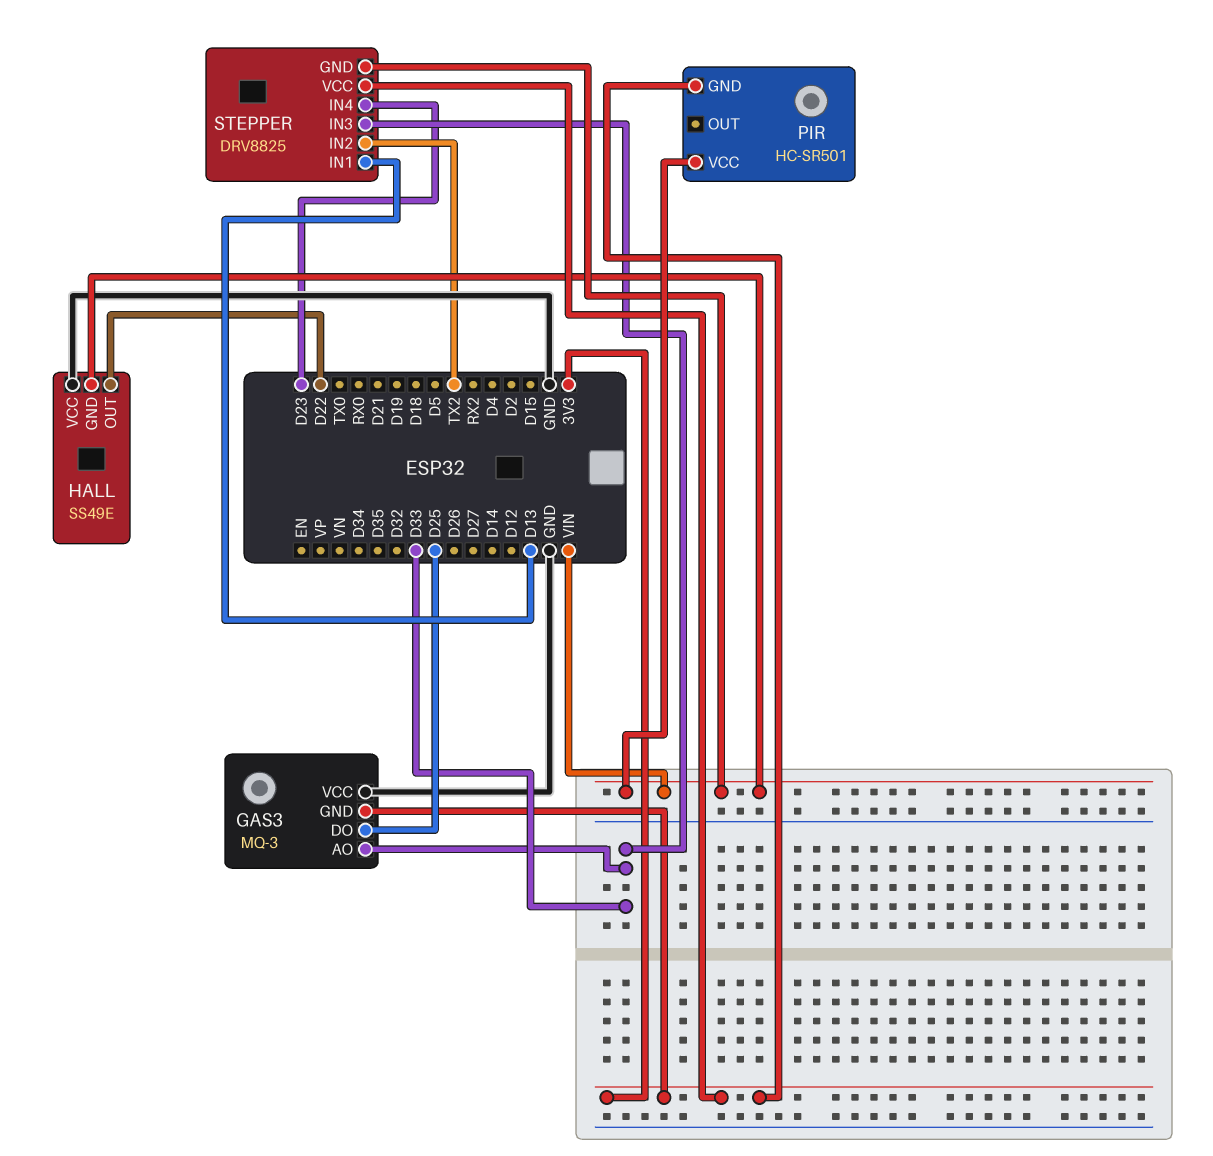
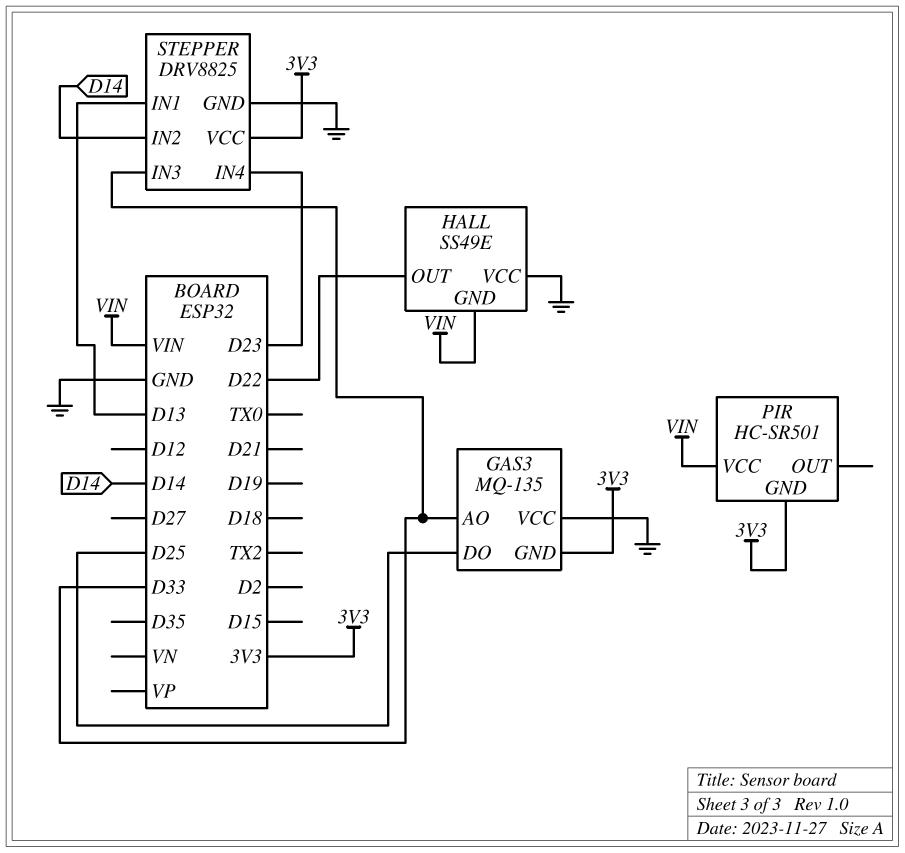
GAS3: MQ-3 -> MQ-135
STEPPER pin GND: VIN -> GND
STEPPER pin IN2: TX2 -> D14

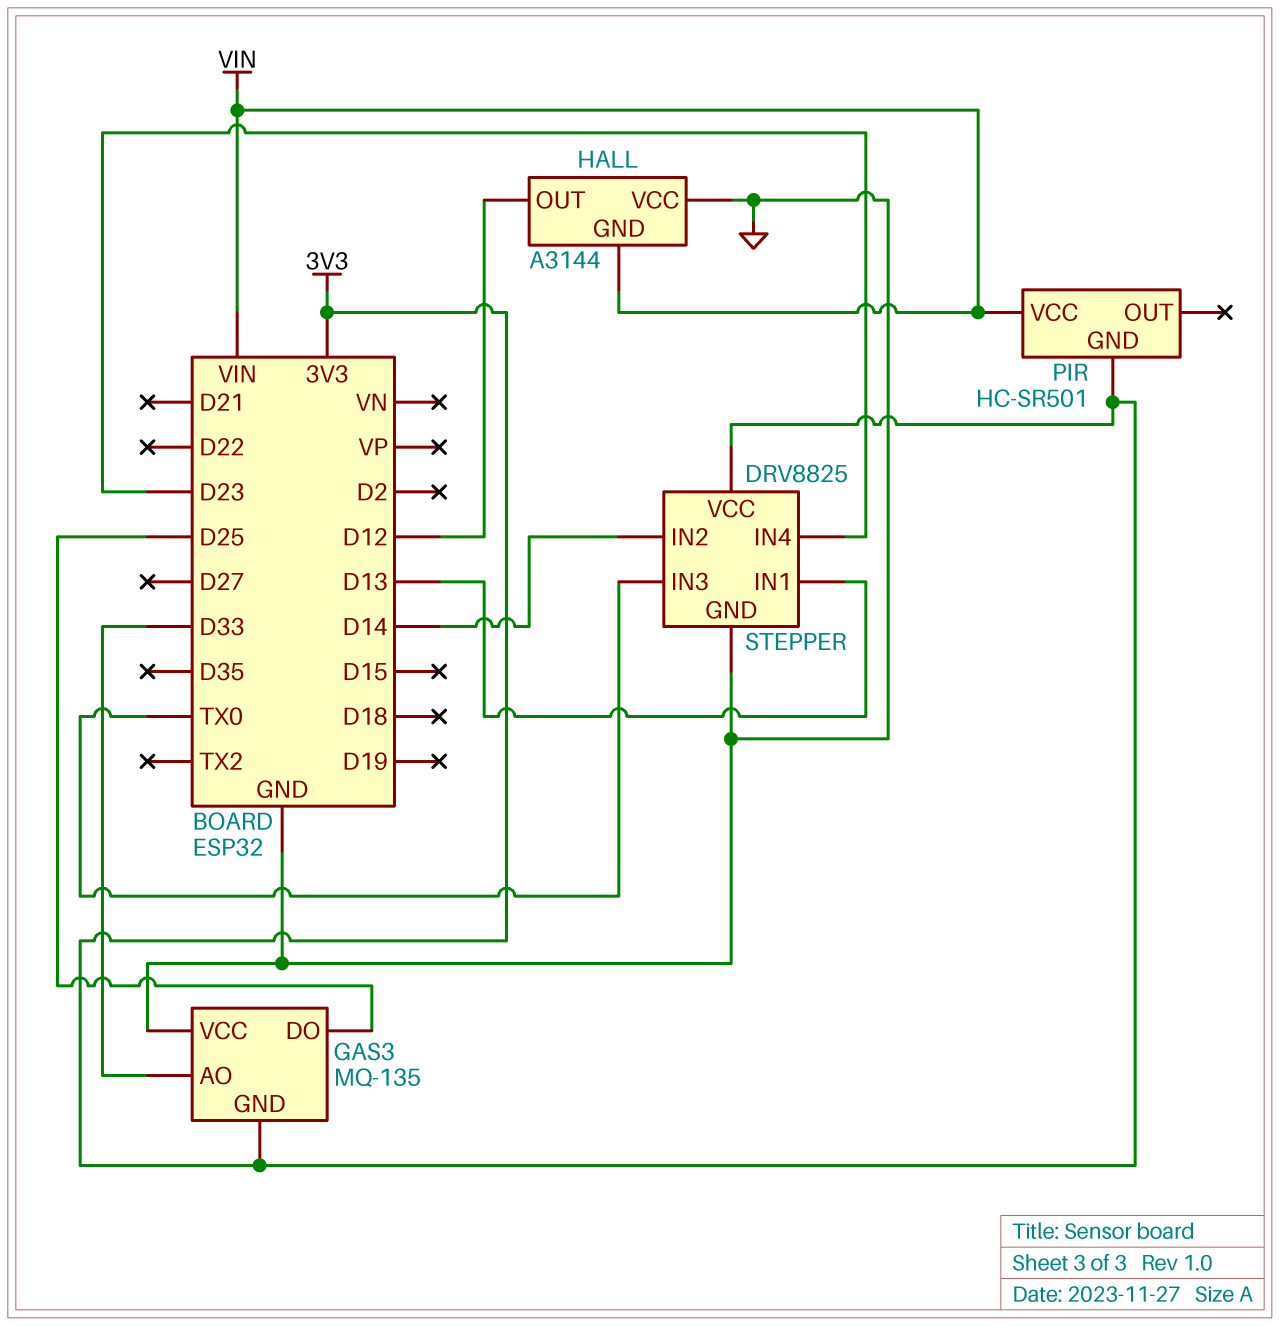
HALL: SS49E -> A3144
HALL pin OUT: D22 -> D12
STEPPER pin IN3: D33 -> TX0

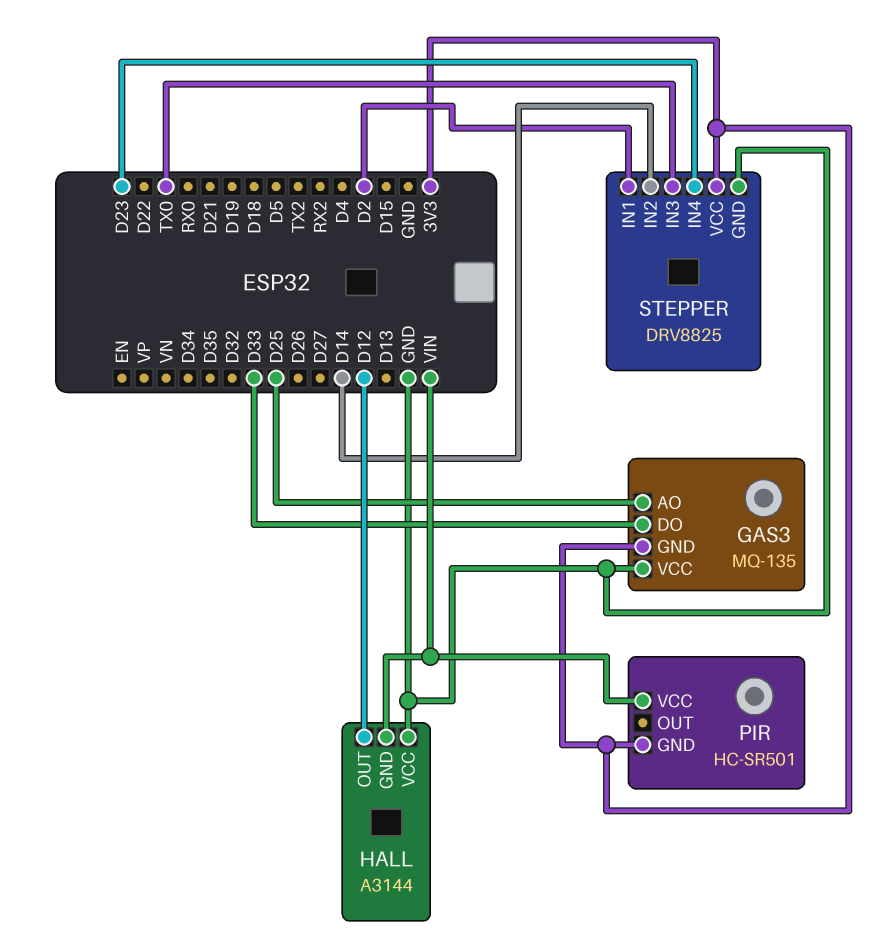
GAS3 pin AO: D33 -> D25
GAS3 pin DO: D25 -> D33
STEPPER pin IN1: D13 -> D2

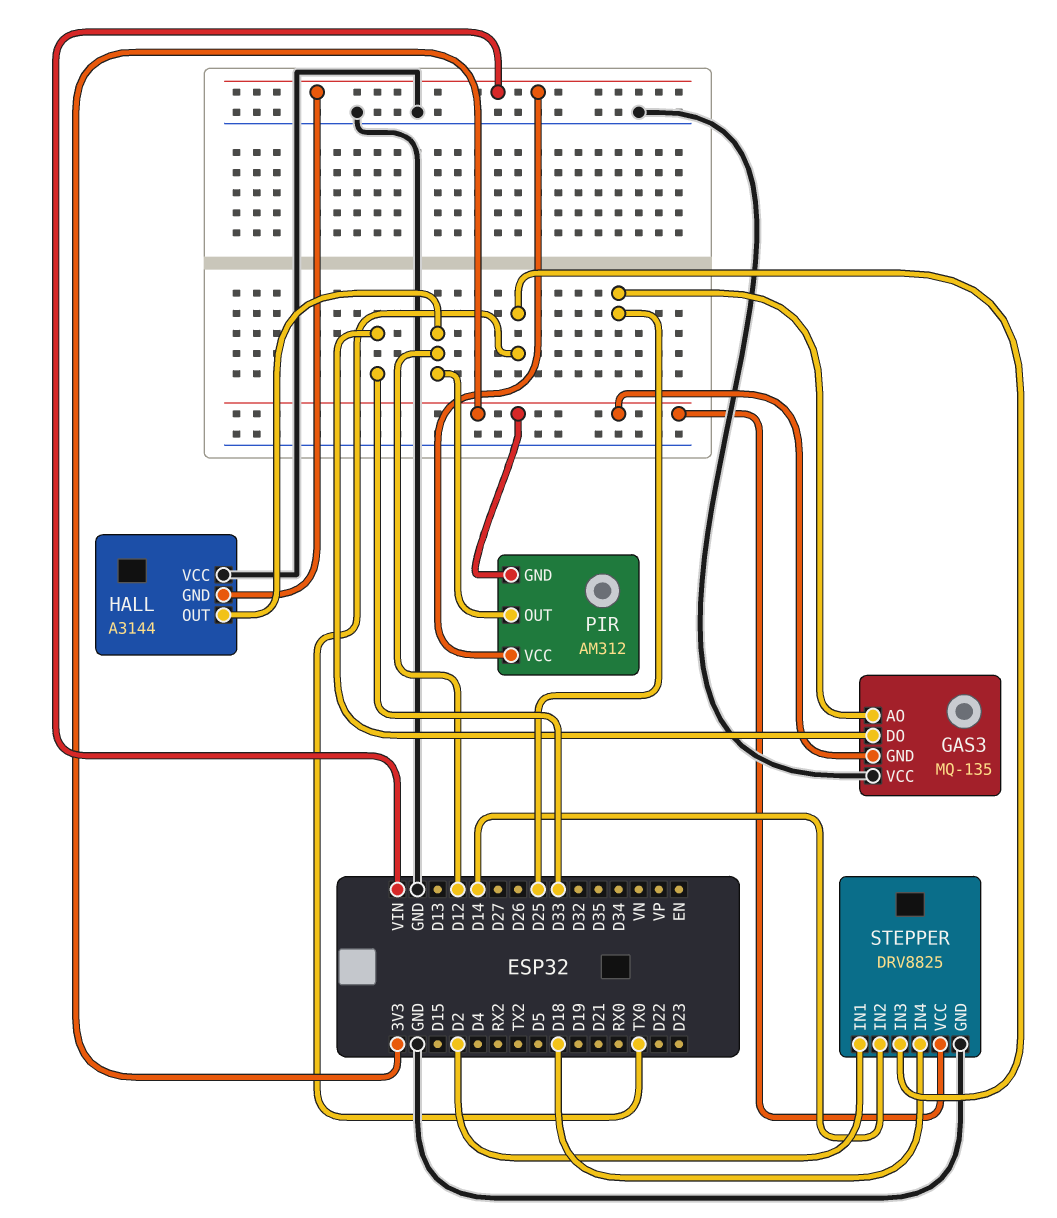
PIR: HC-SR501 -> AM312
PIR pin OUT: none -> D12
STEPPER pin IN4: D23 -> D18

